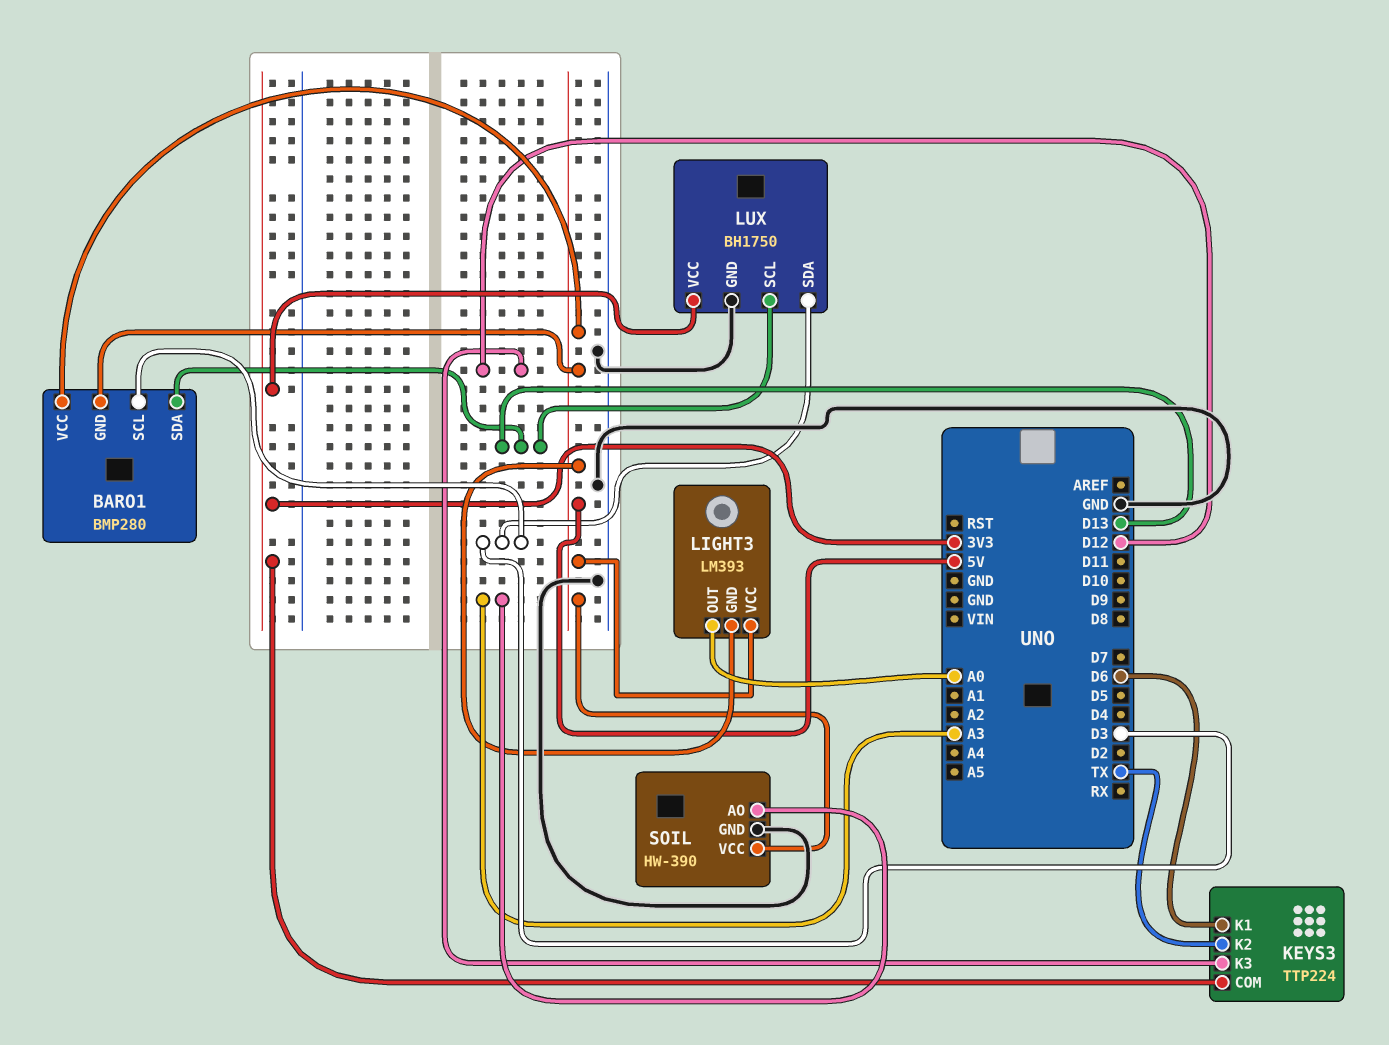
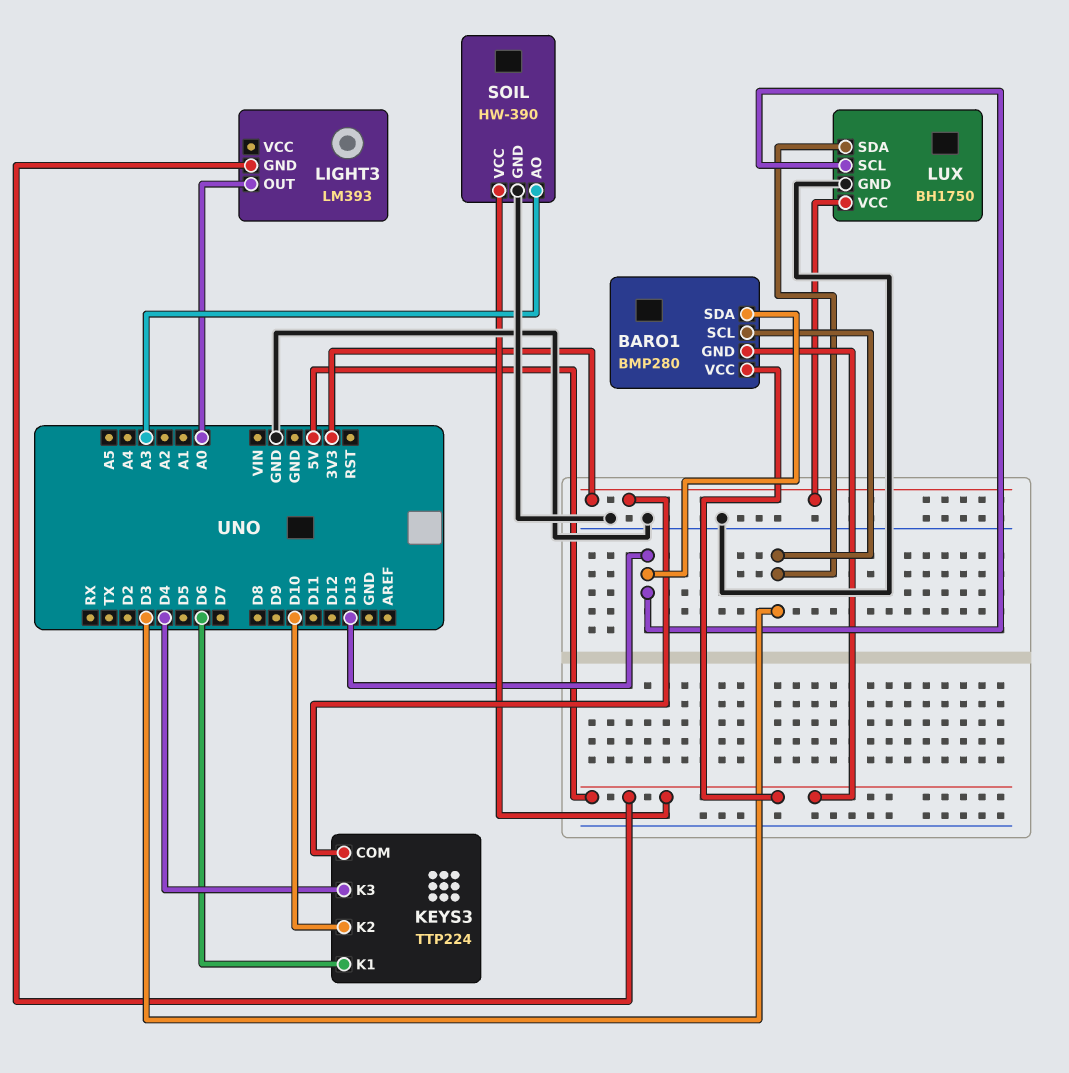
KEYS3 pin K2: TX -> D10
KEYS3 pin K3: D12 -> D4
LIGHT3 pin VCC: 5V -> none

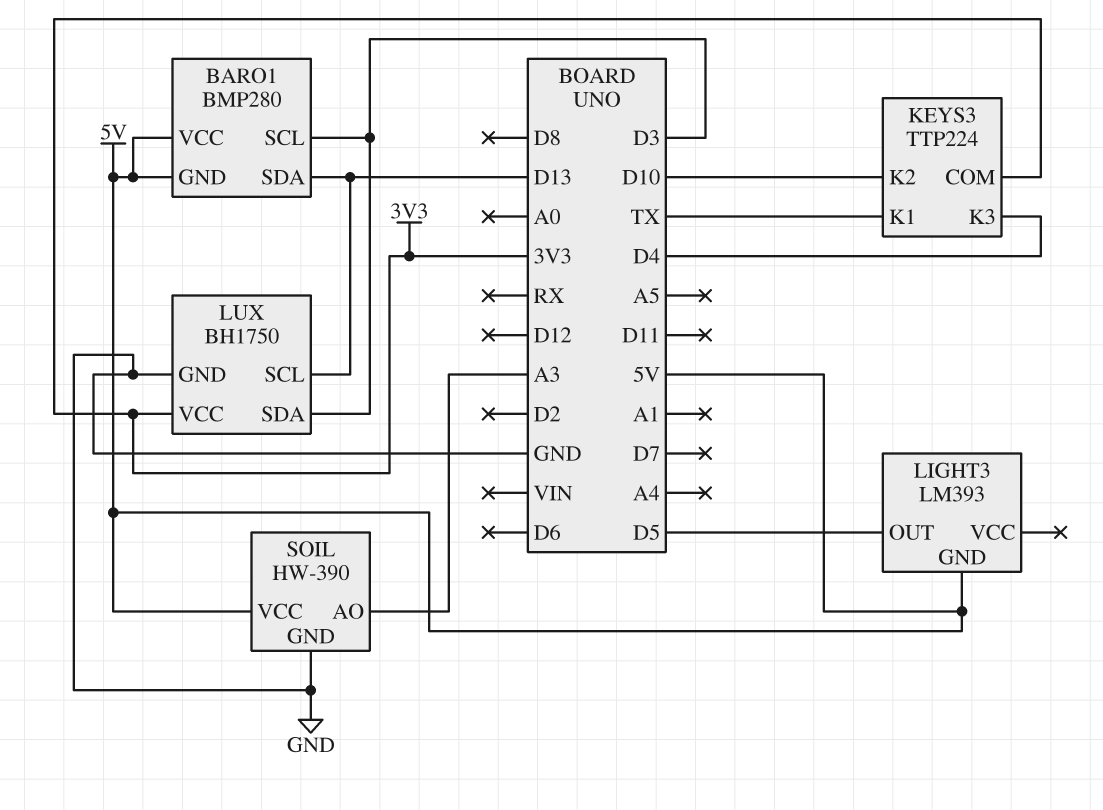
KEYS3 pin K1: D6 -> TX
LIGHT3 pin OUT: A0 -> D5

